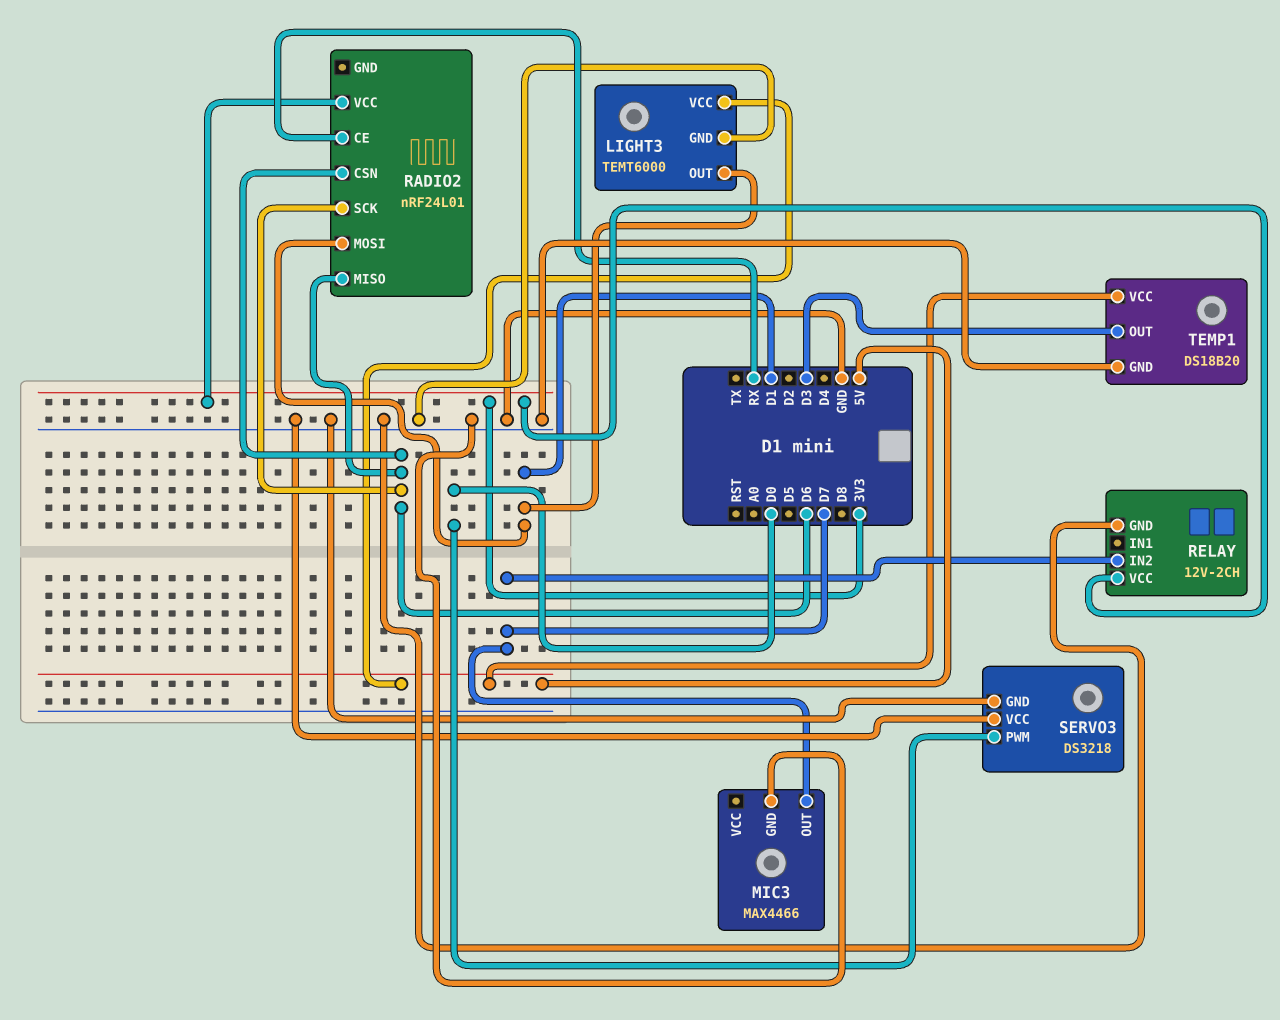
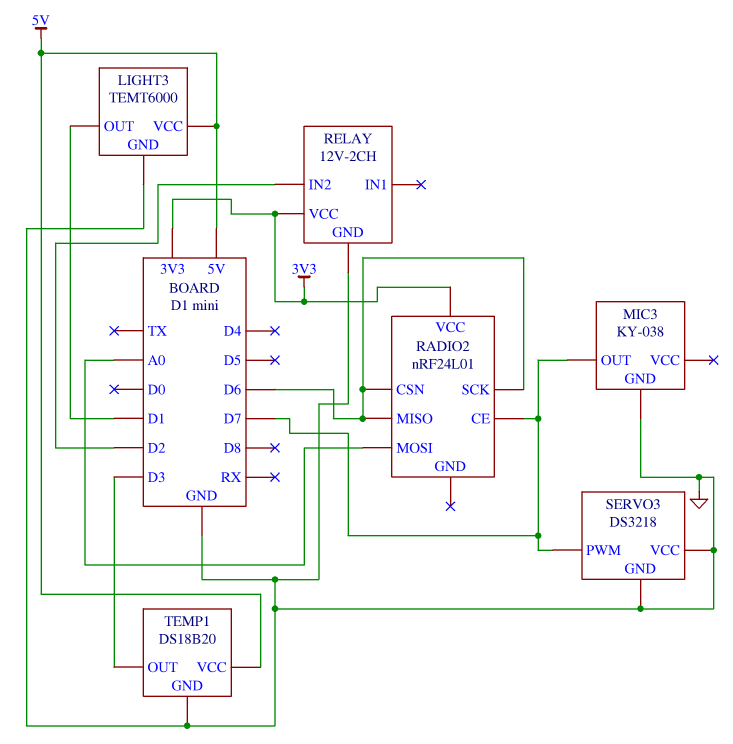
MIC3: MAX4466 -> KY-038
RADIO2 pin CE: RX -> D7
RADIO2 pin MOSI: D1 -> A0
RELAY pin IN2: D7 -> D2
SERVO3 pin PWM: D0 -> D7

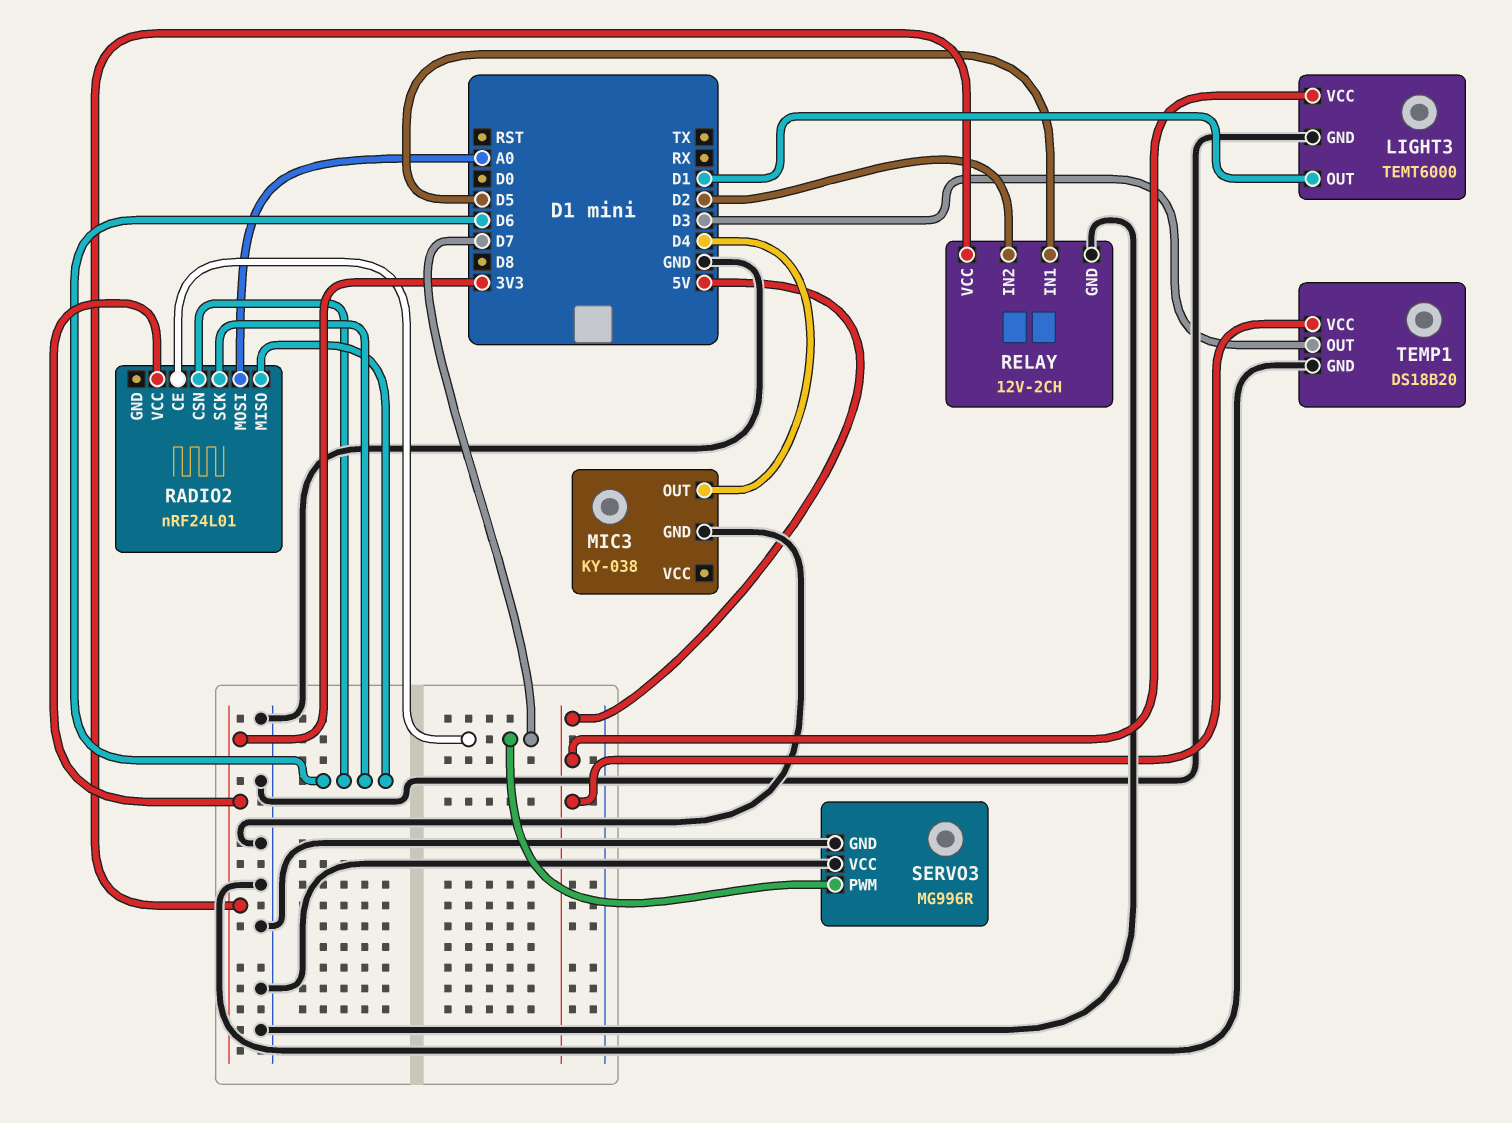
MIC3 pin OUT: D7 -> D4
RELAY pin IN1: none -> D5
SERVO3: DS3218 -> MG996R

